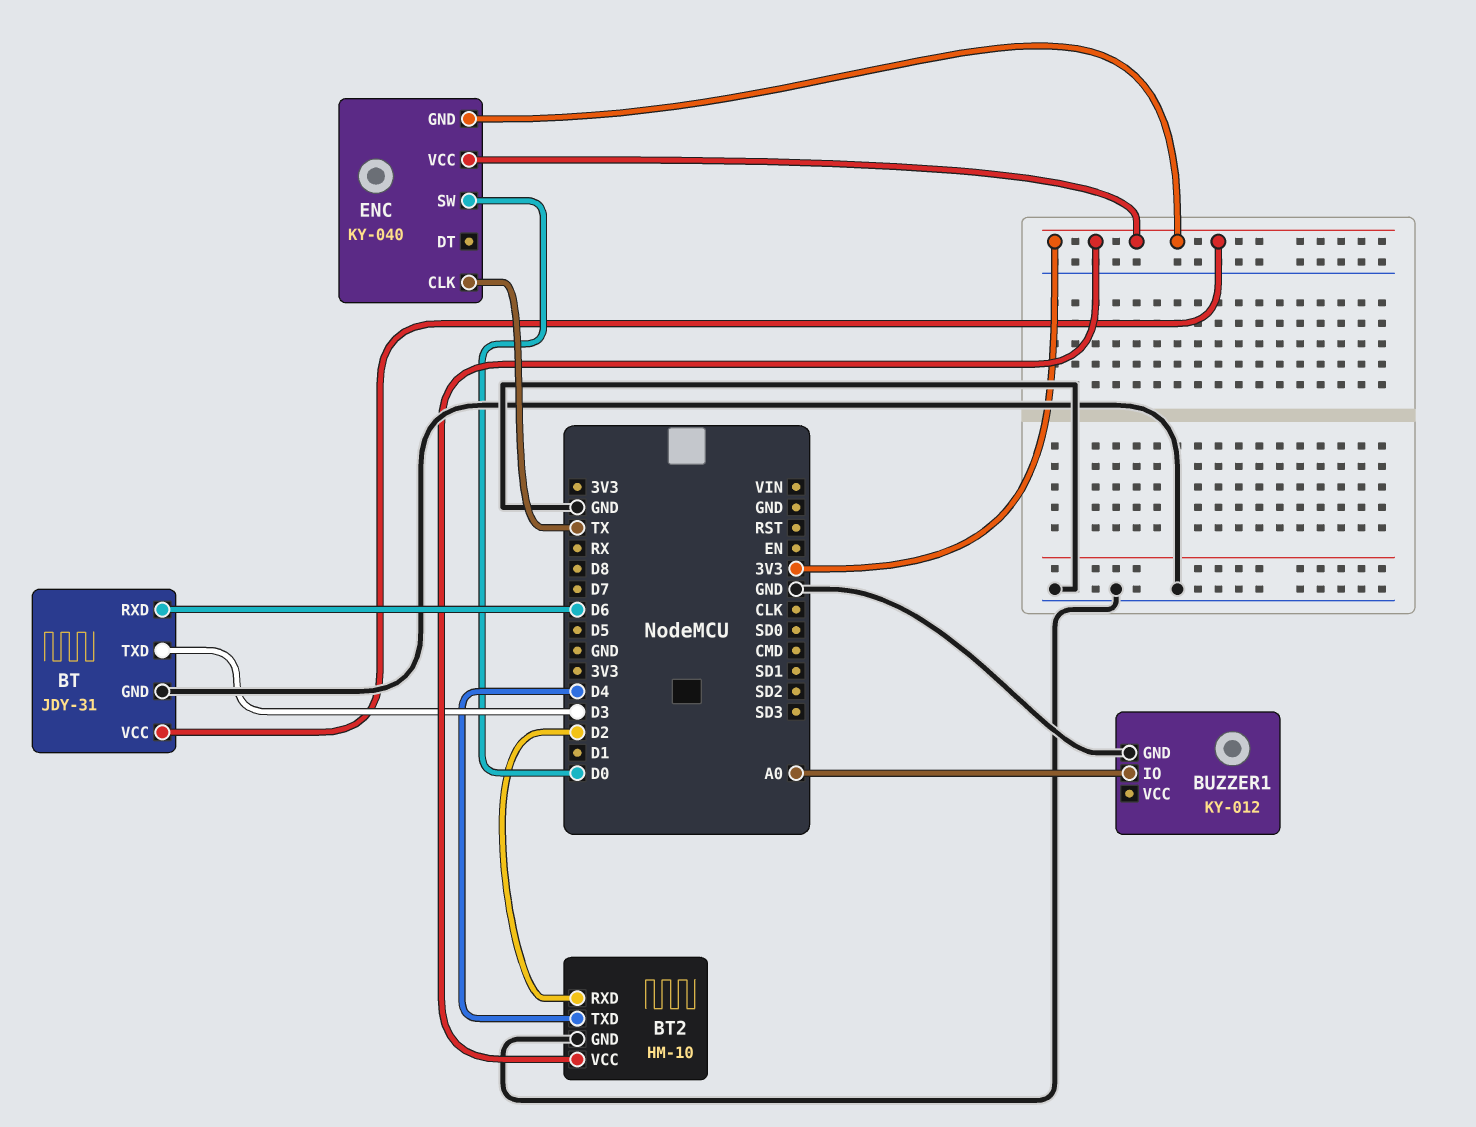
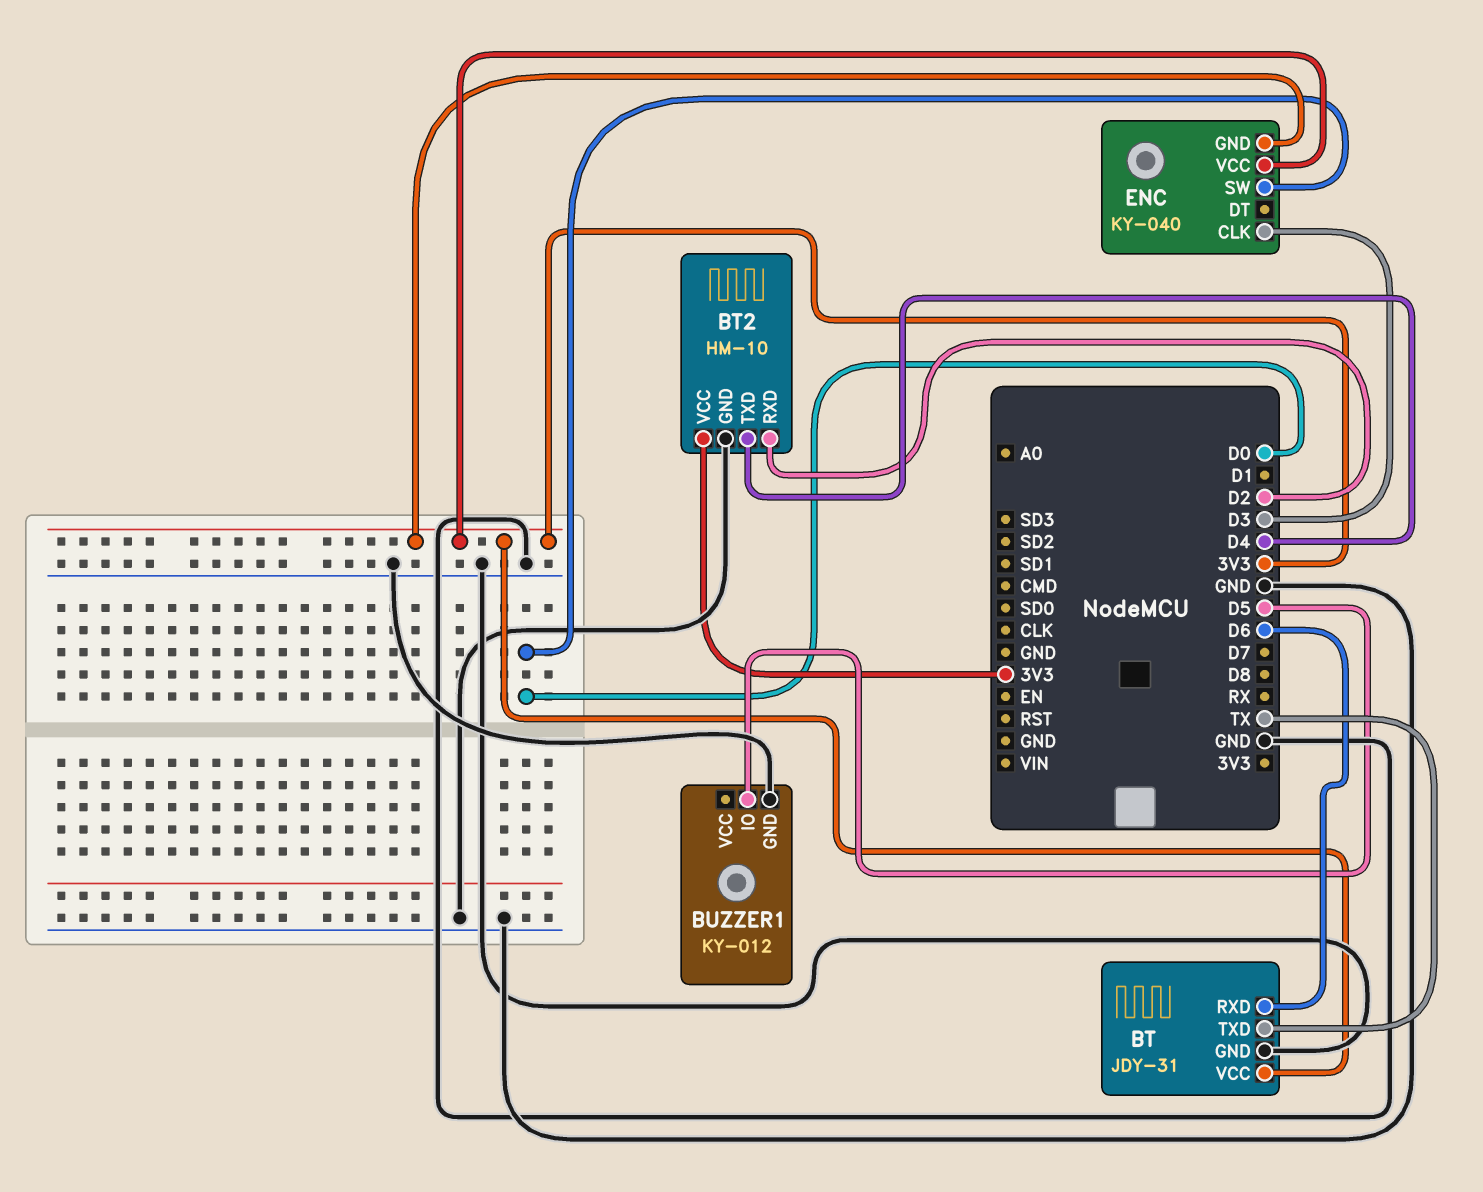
BT pin TXD: D3 -> TX
BUZZER1 pin IO: A0 -> D5
ENC pin CLK: TX -> D3

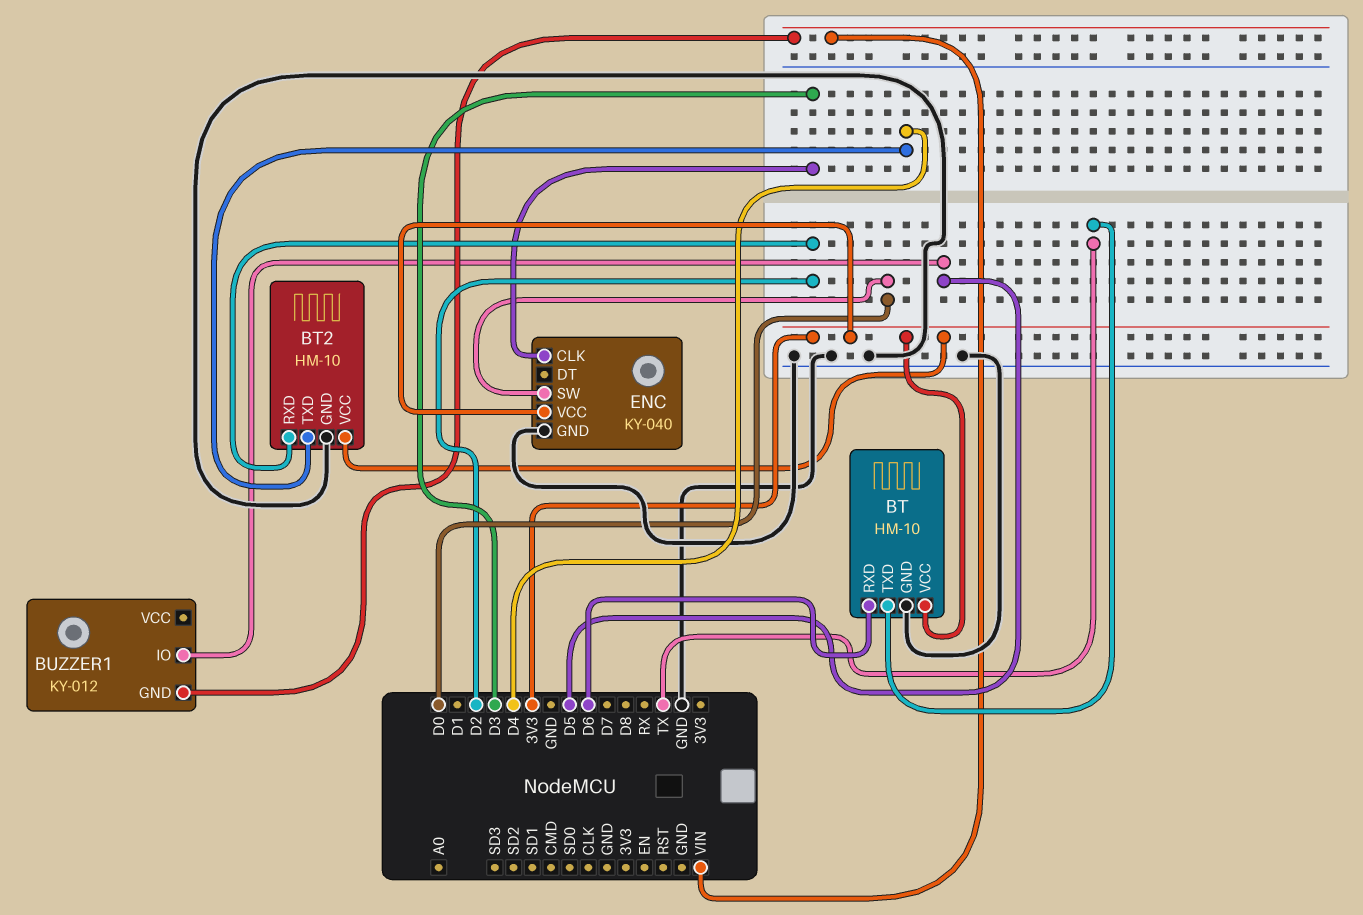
BT: JDY-31 -> HM-10
BUZZER1 pin GND: GND -> VIN
ENC pin GND: 3V3 -> GND

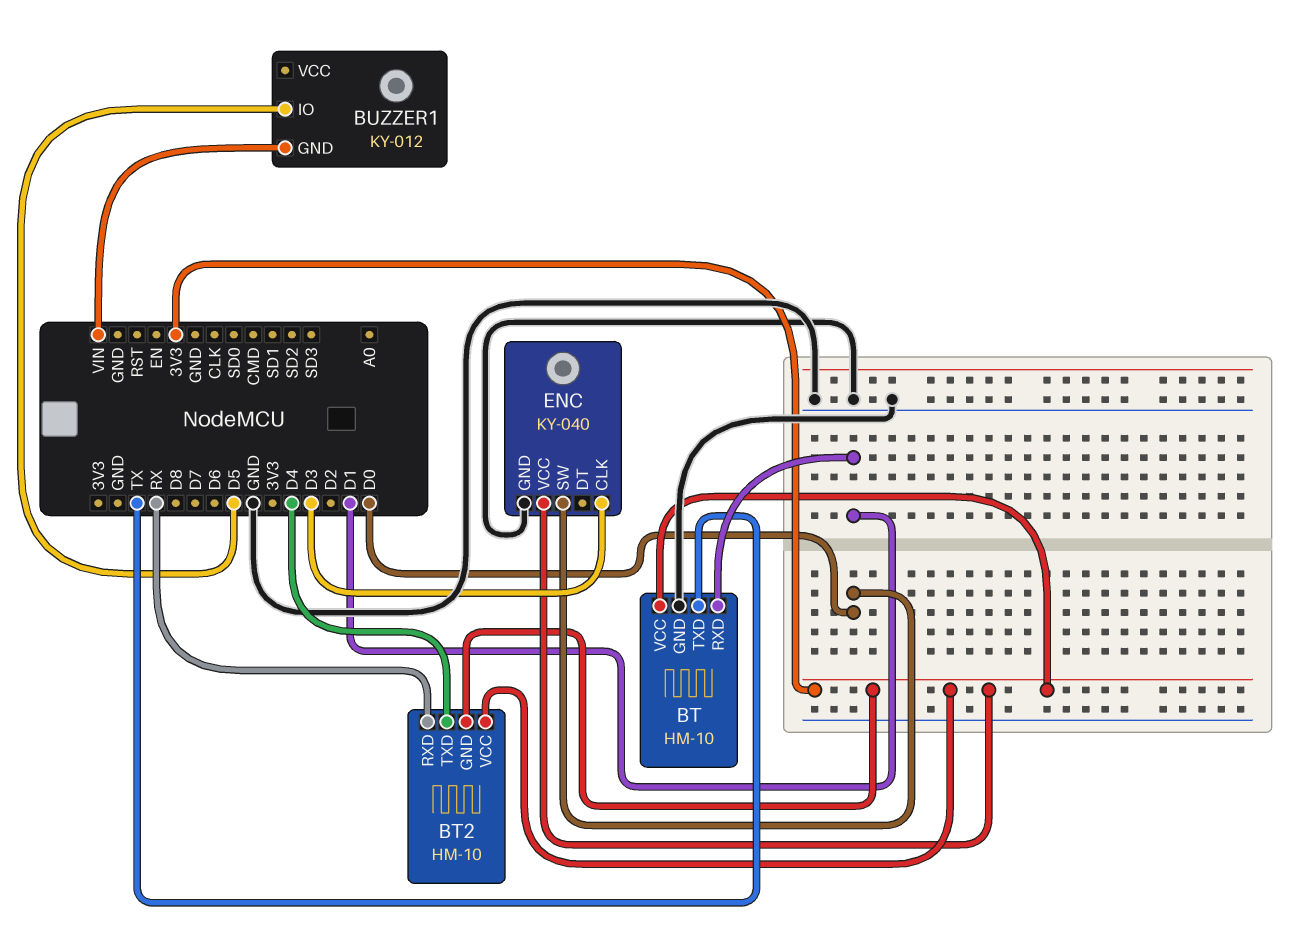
BT pin RXD: D6 -> D1
BT2 pin GND: GND -> 3V3
BT2 pin RXD: D2 -> RX

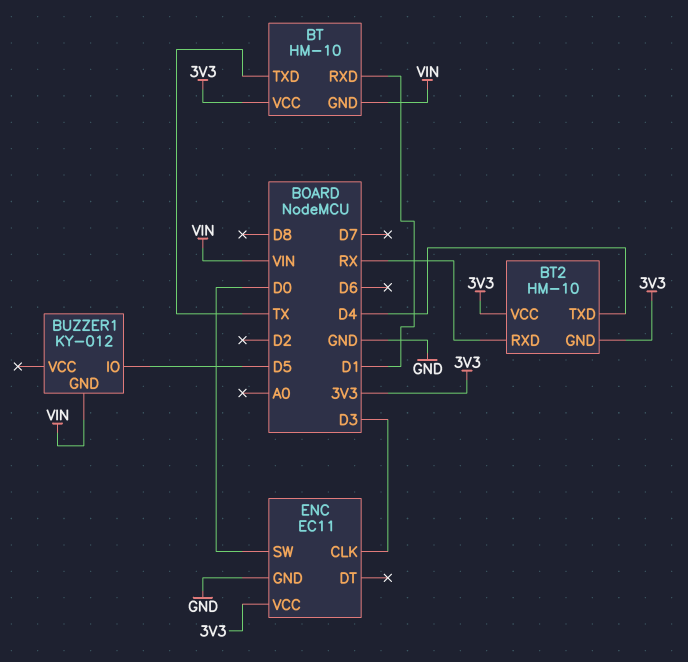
BT pin GND: GND -> VIN
ENC: KY-040 -> EC11

